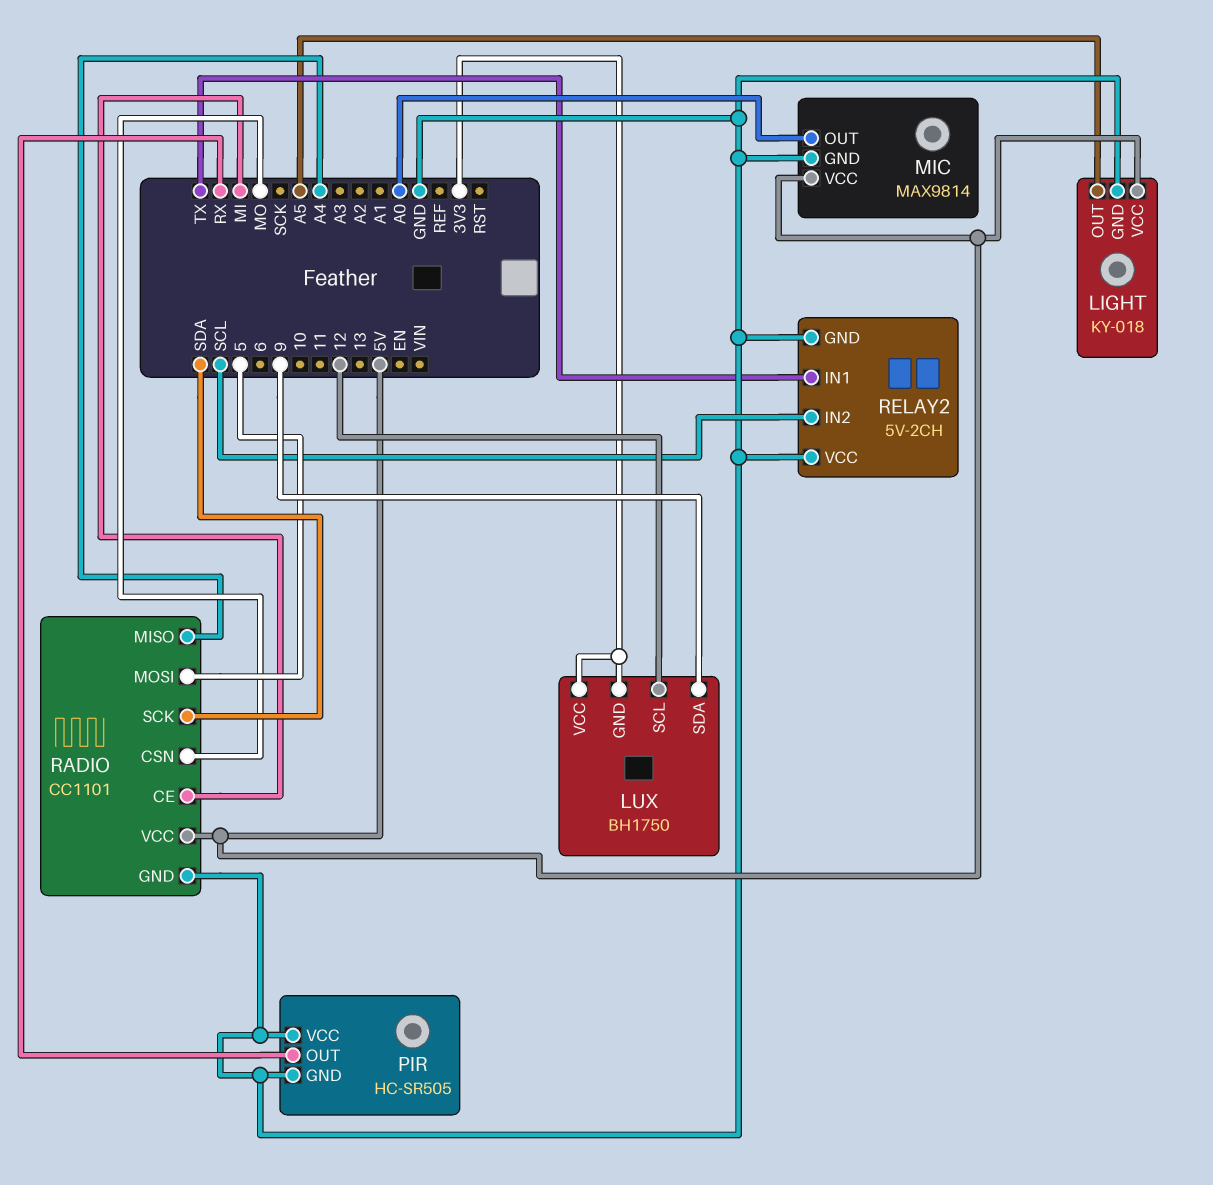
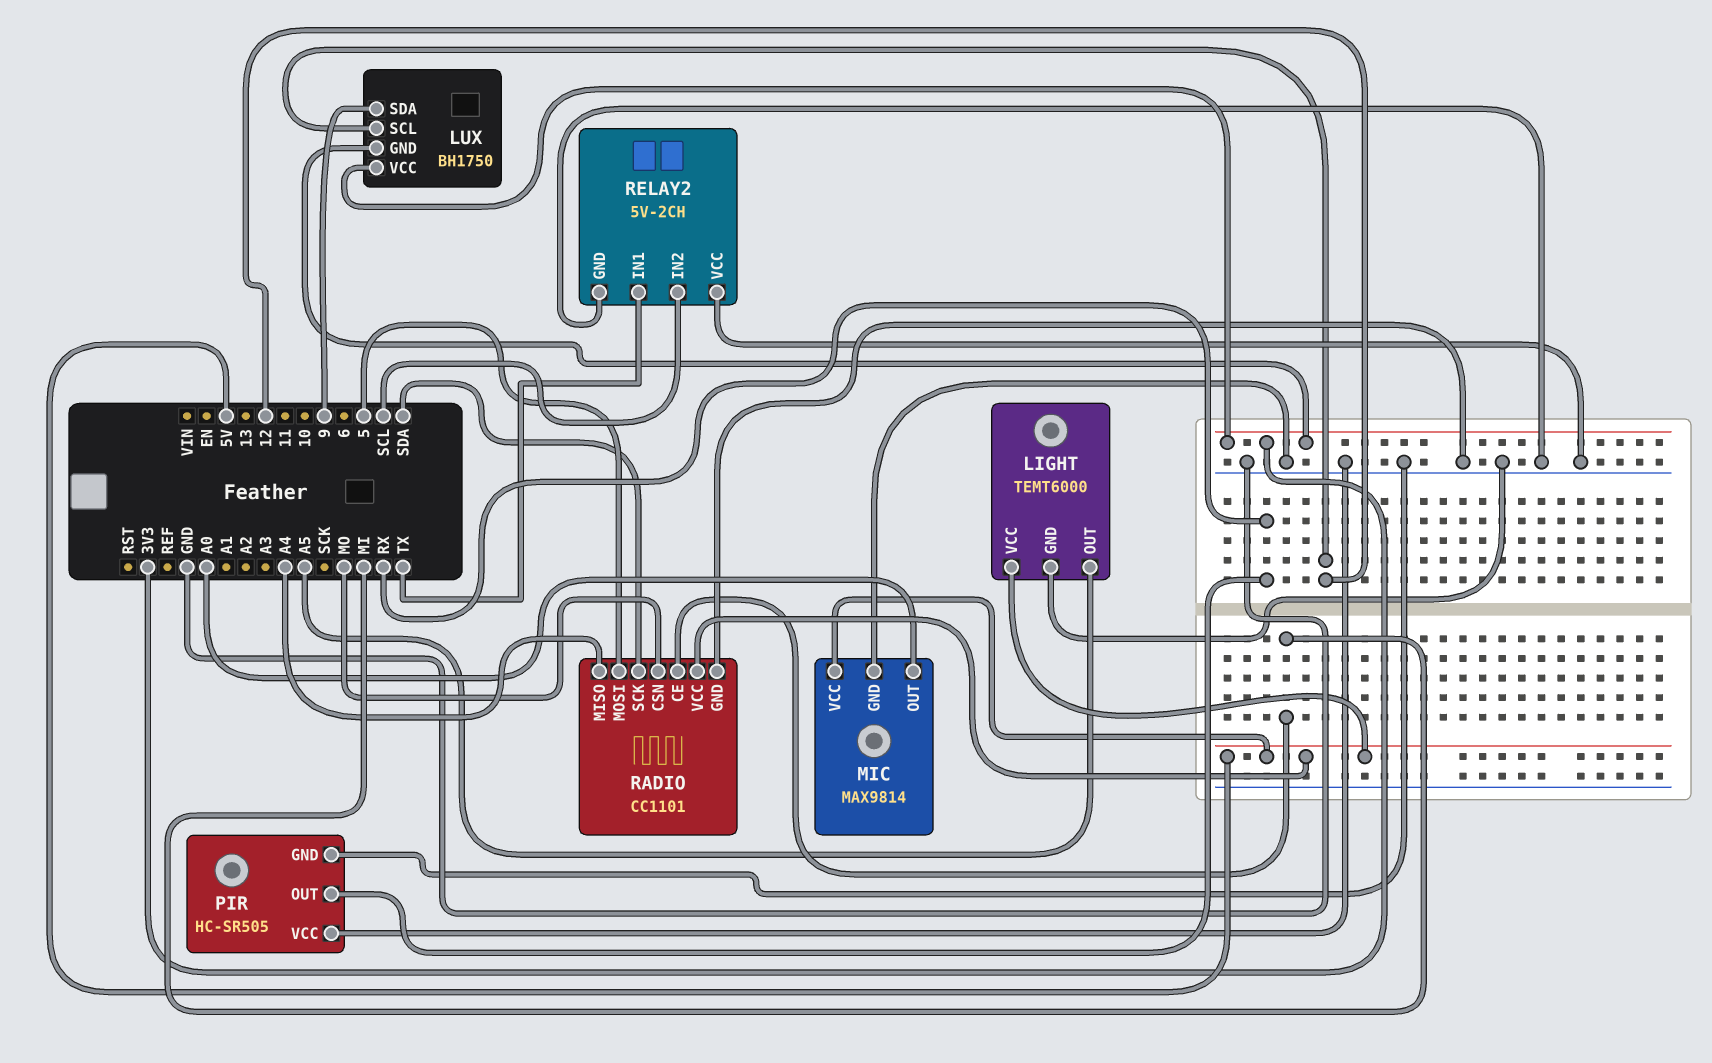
LIGHT: KY-018 -> TEMT6000

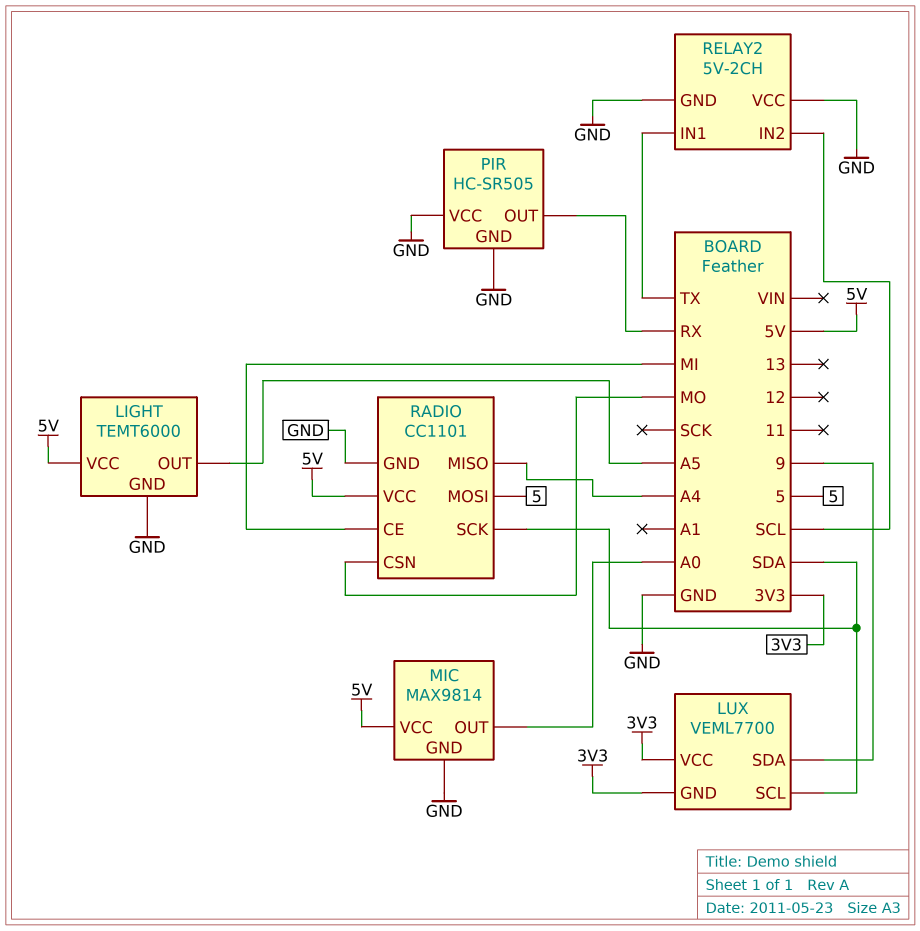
LUX: BH1750 -> VEML7700
LUX pin SCL: 12 -> SDA

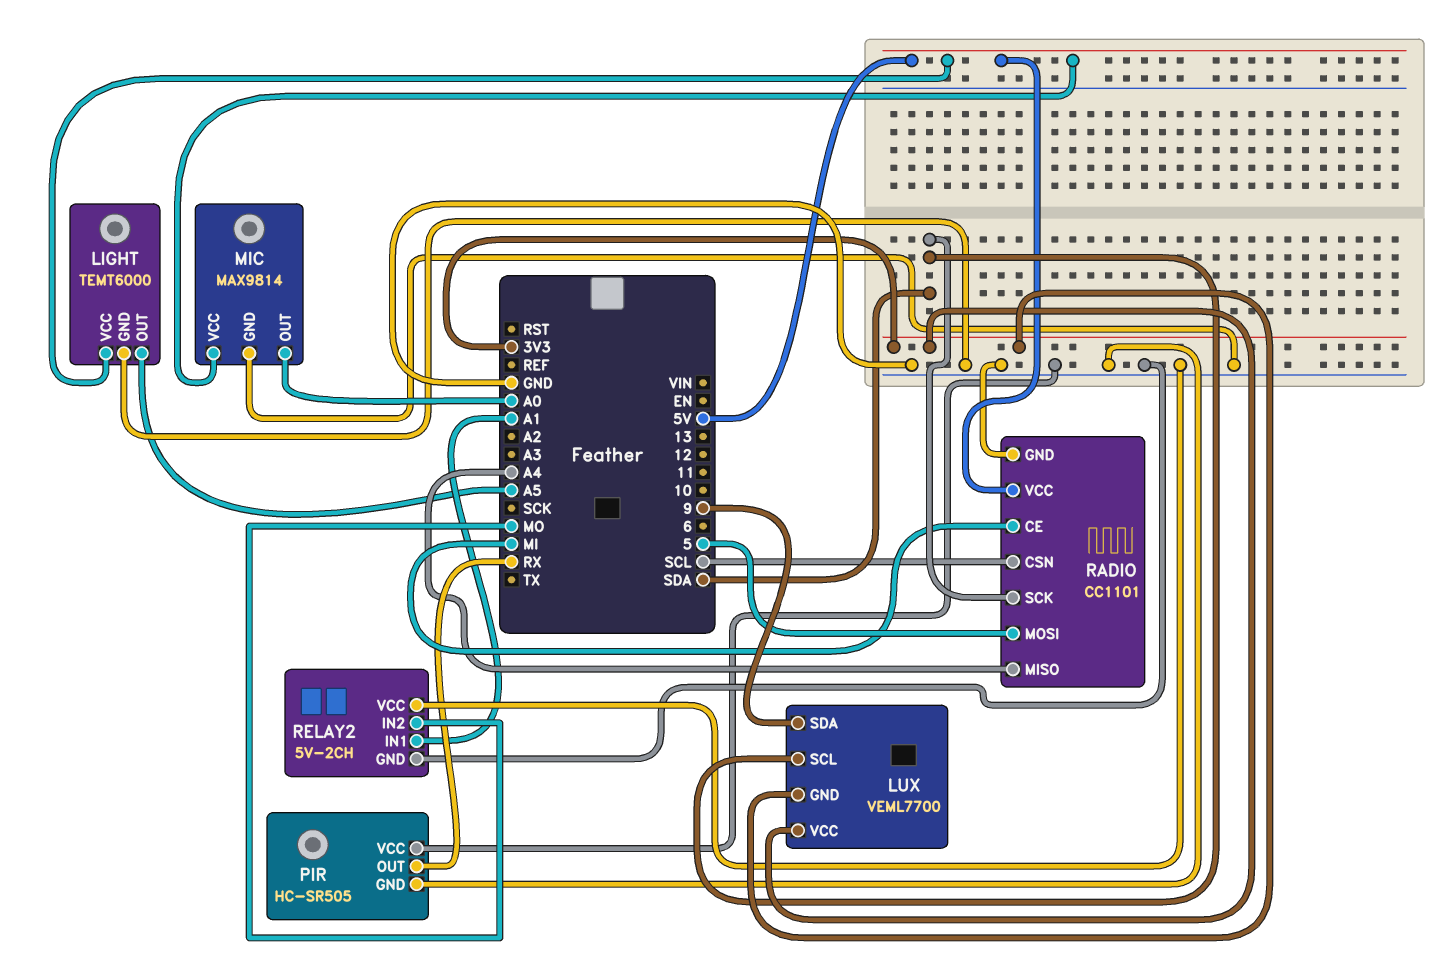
RADIO pin CSN: MO -> SCL
RELAY2 pin IN1: TX -> A1
RELAY2 pin IN2: SCL -> MO

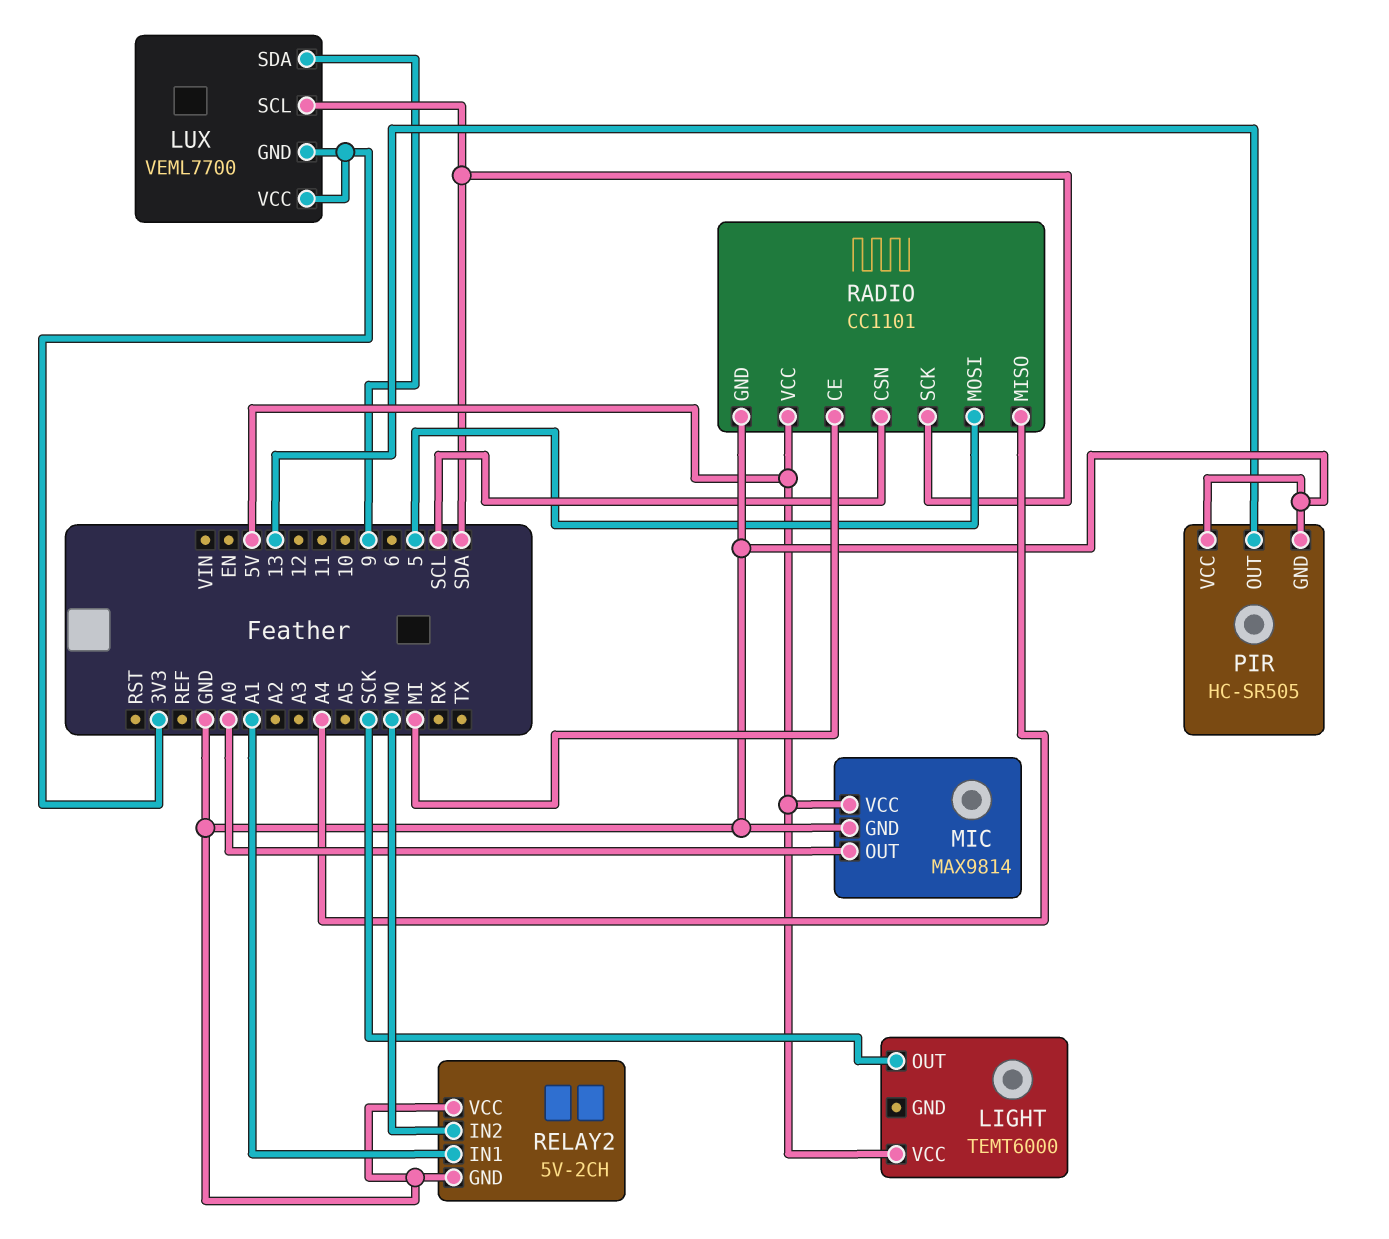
LIGHT pin GND: GND -> none
LIGHT pin OUT: A5 -> SCK
PIR pin OUT: RX -> 13

